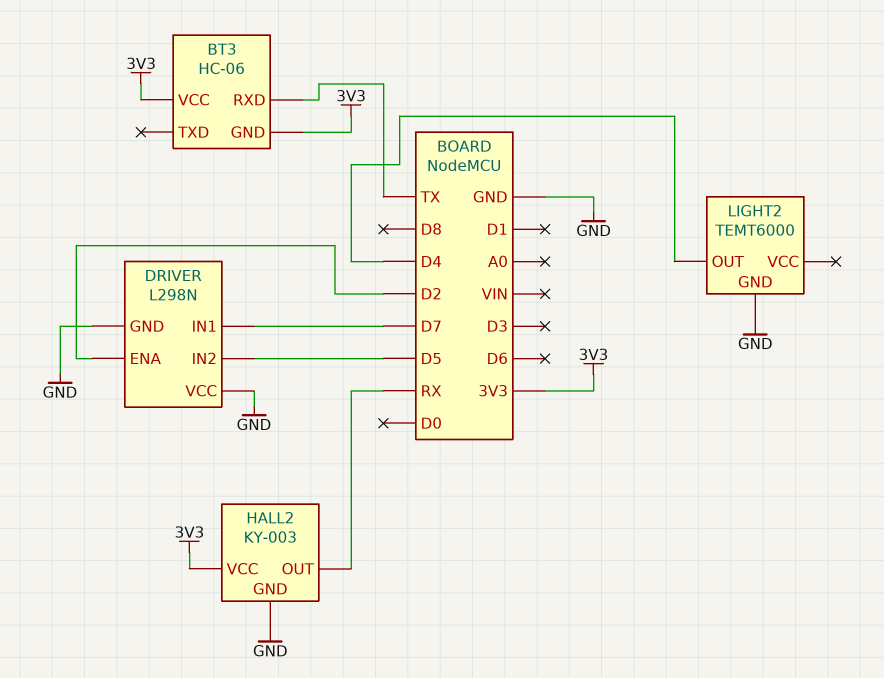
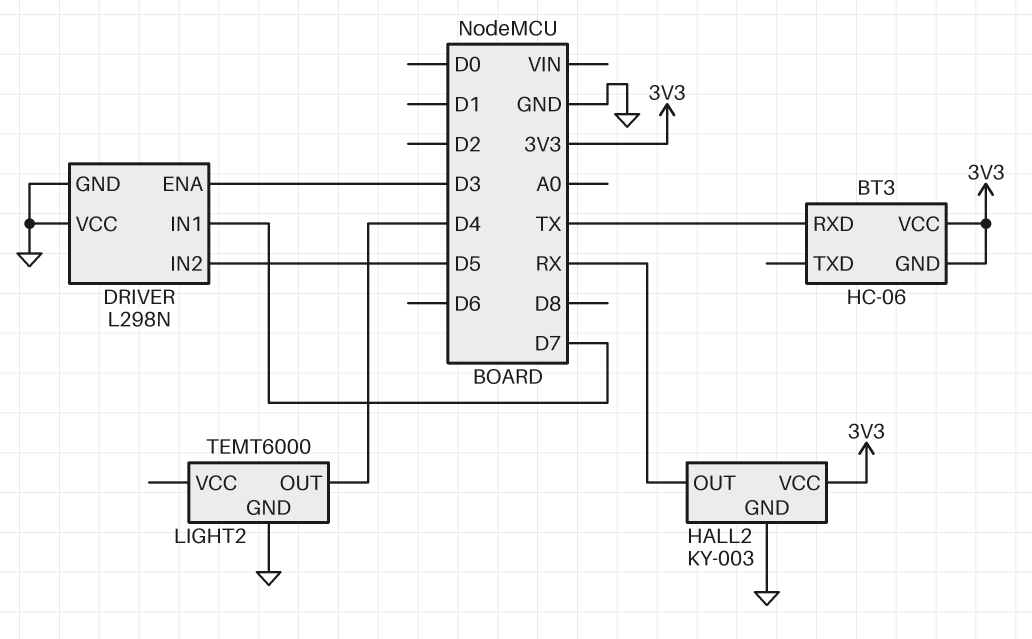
DRIVER pin ENA: D2 -> D3

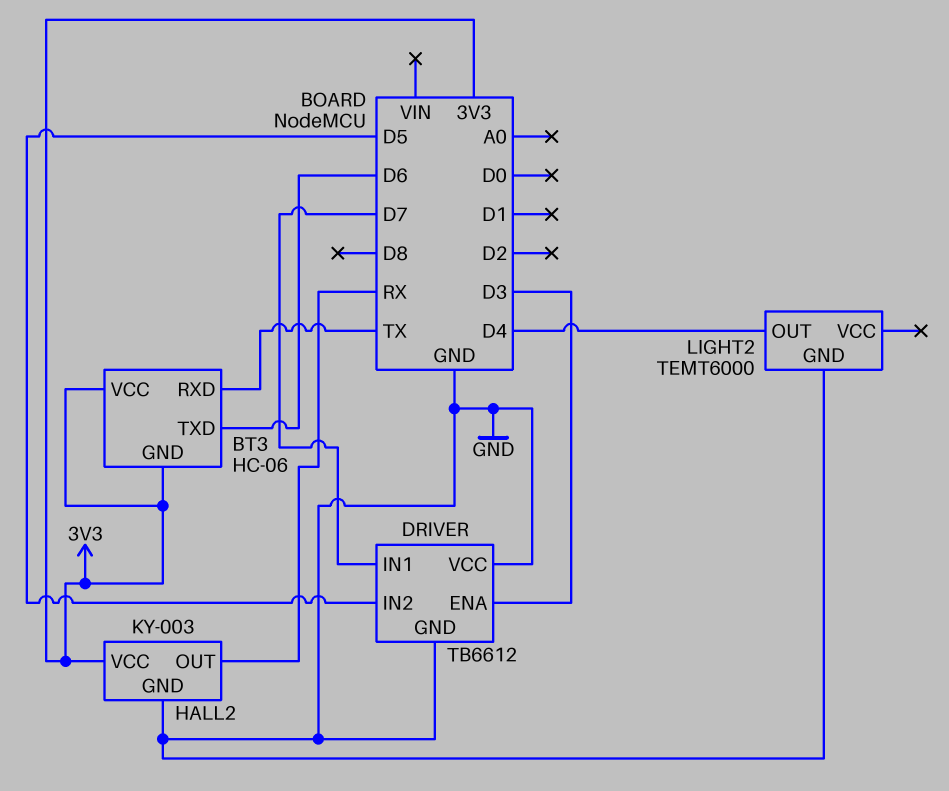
BT3 pin TXD: none -> D6
DRIVER: L298N -> TB6612

